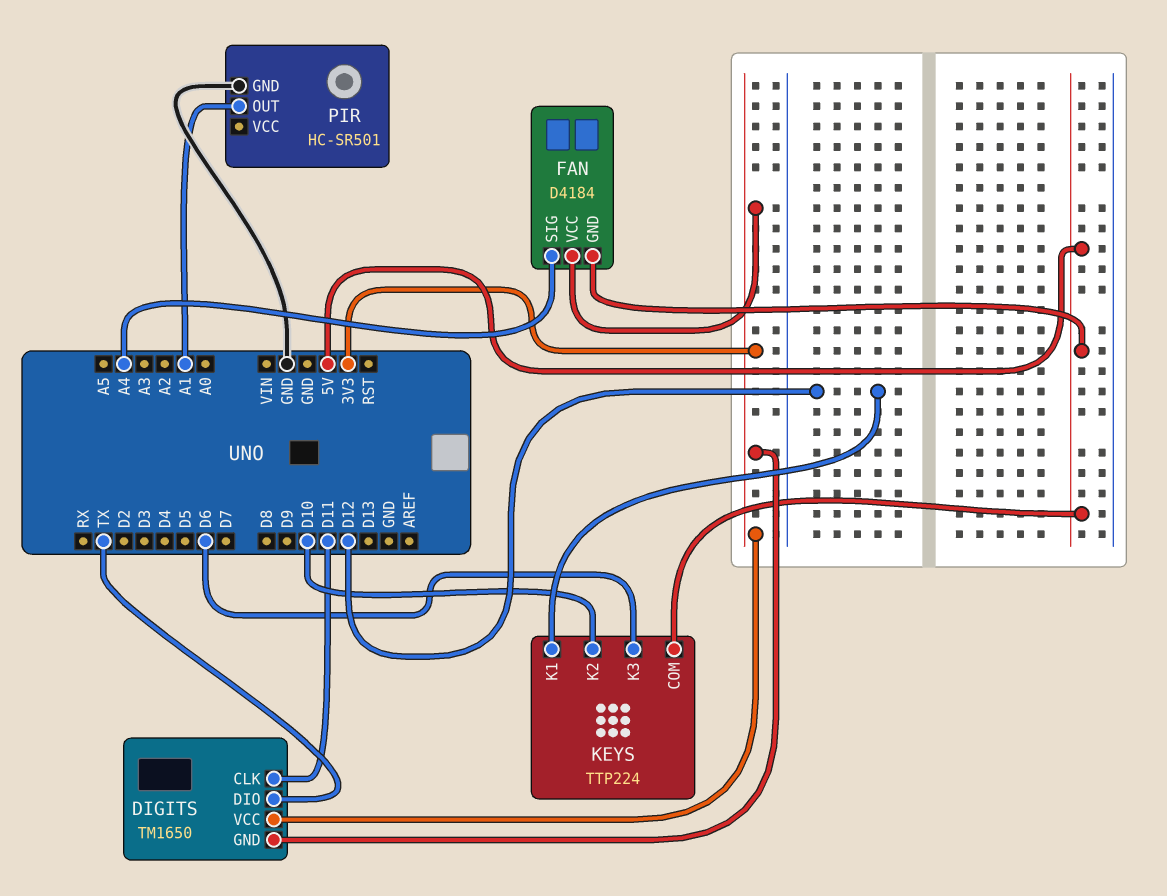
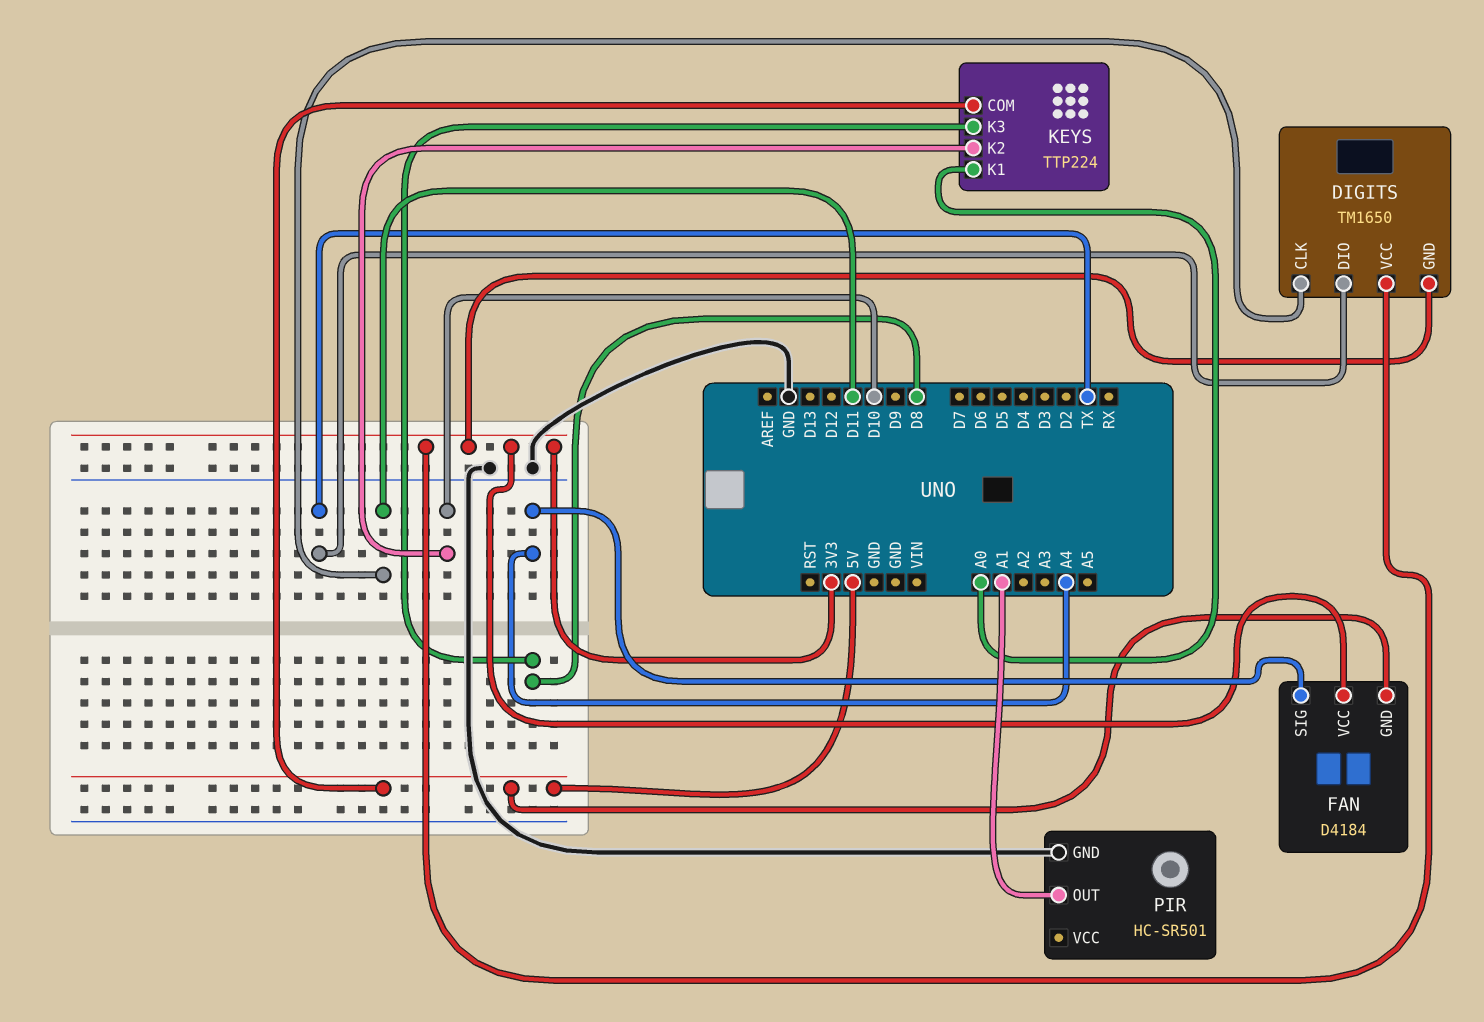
KEYS pin K1: D12 -> A0
KEYS pin K3: D6 -> D8

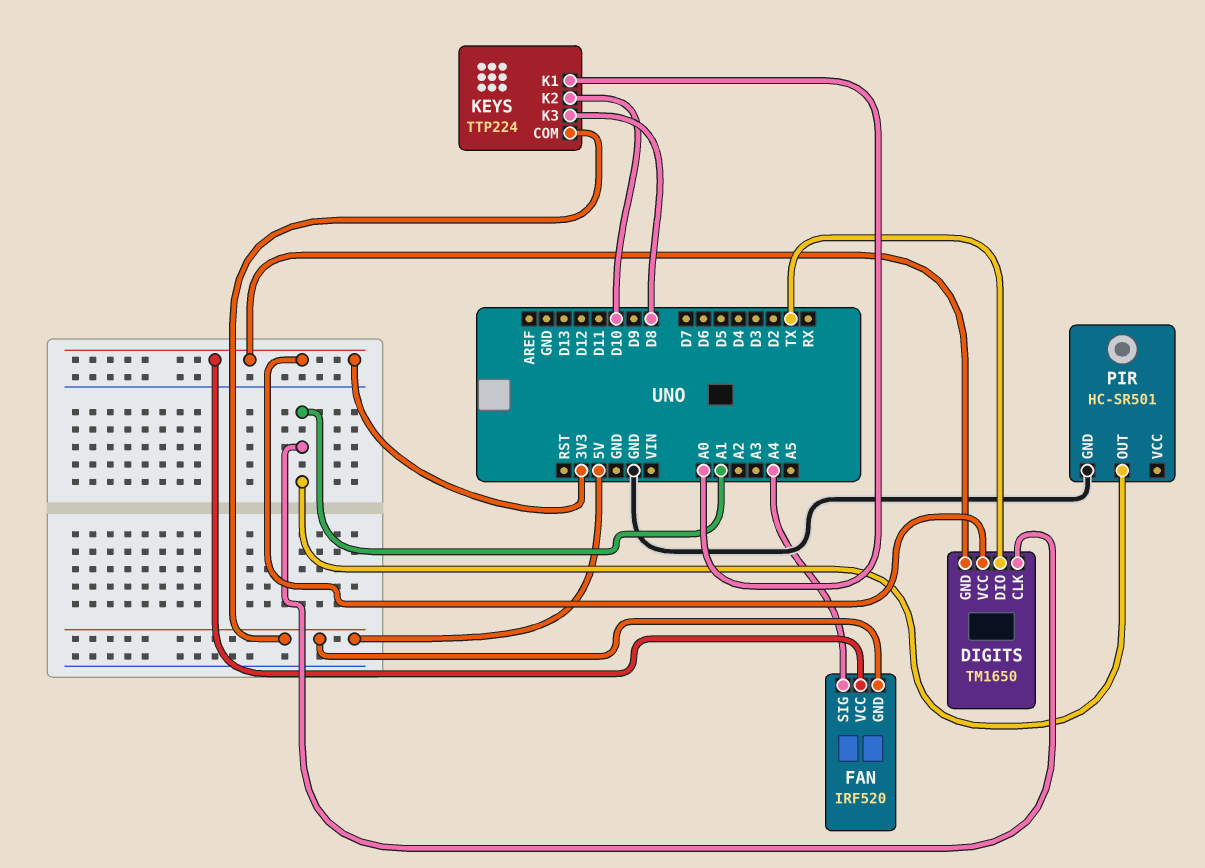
DIGITS pin CLK: D11 -> A1
FAN: D4184 -> IRF520

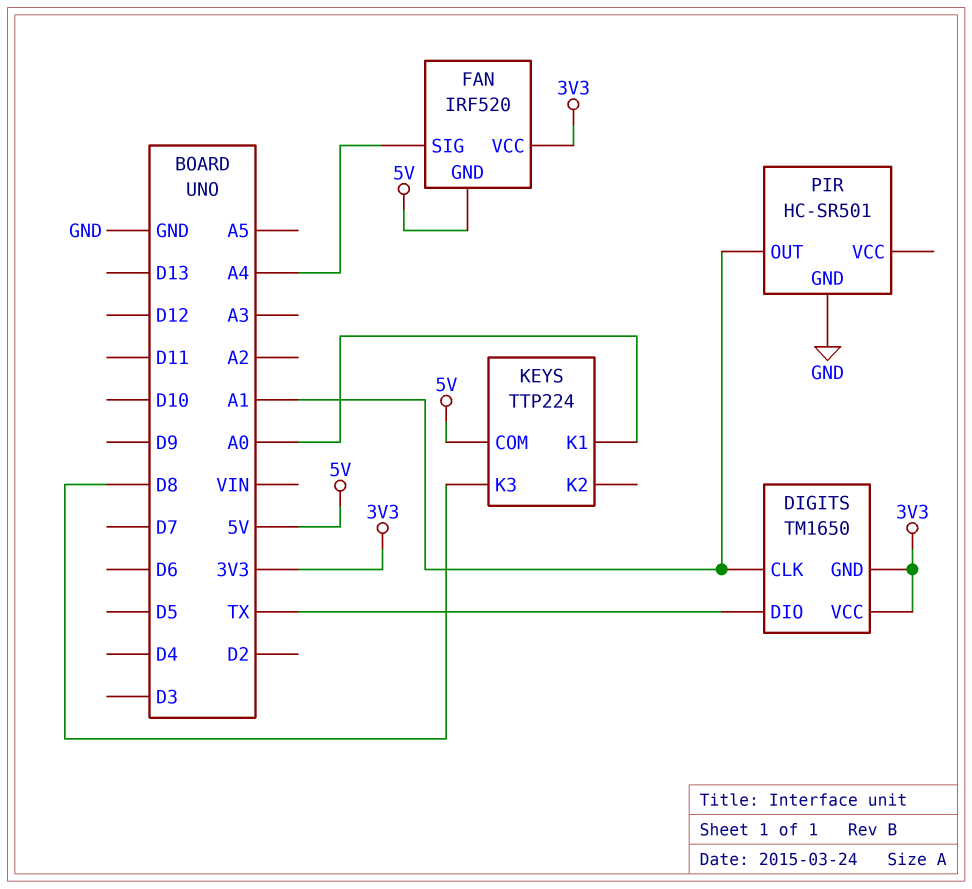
KEYS pin K2: D10 -> none

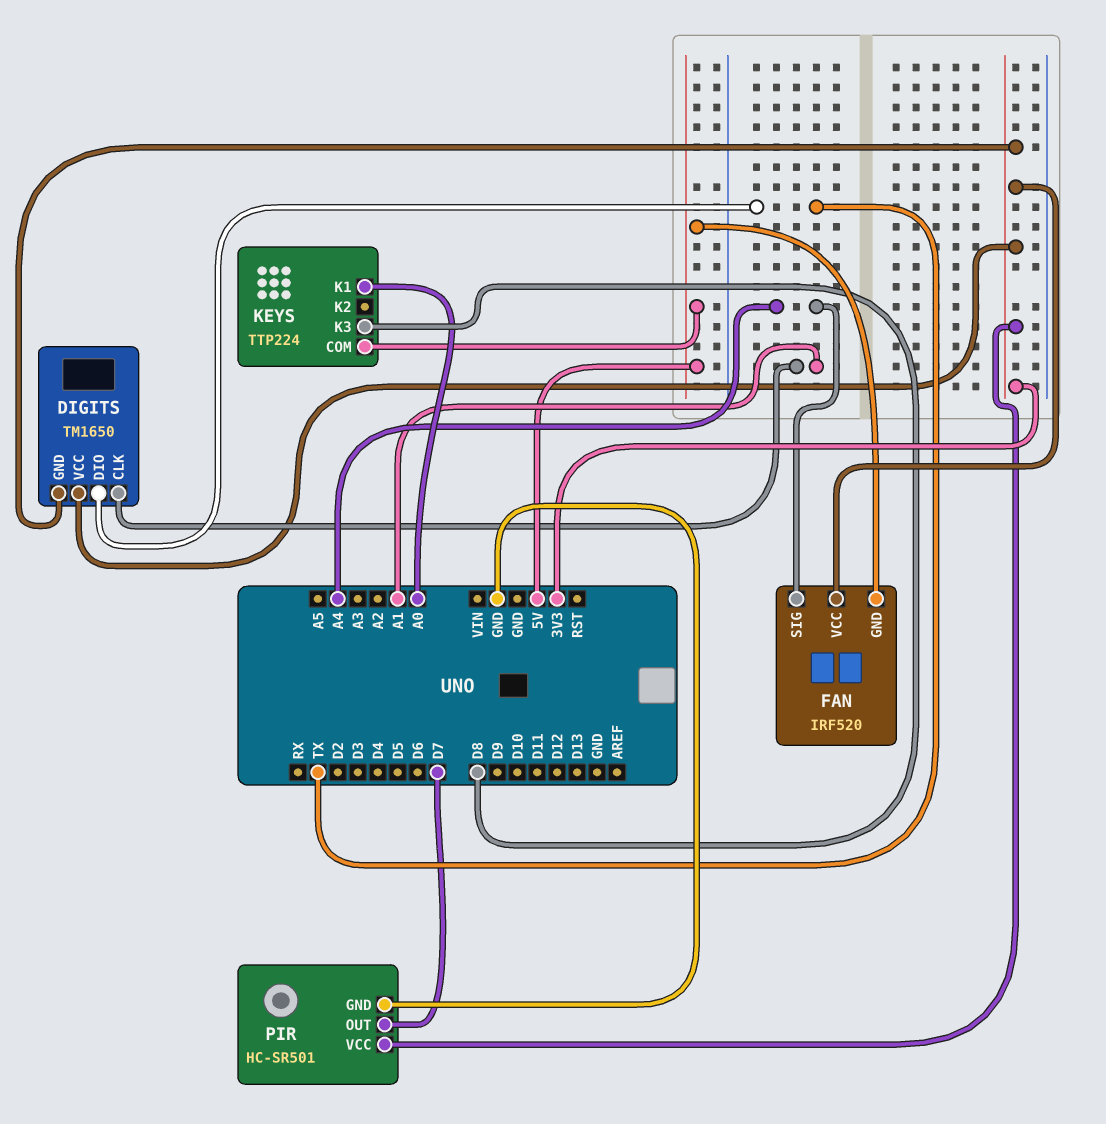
PIR pin OUT: A1 -> D7
PIR pin VCC: none -> 3V3

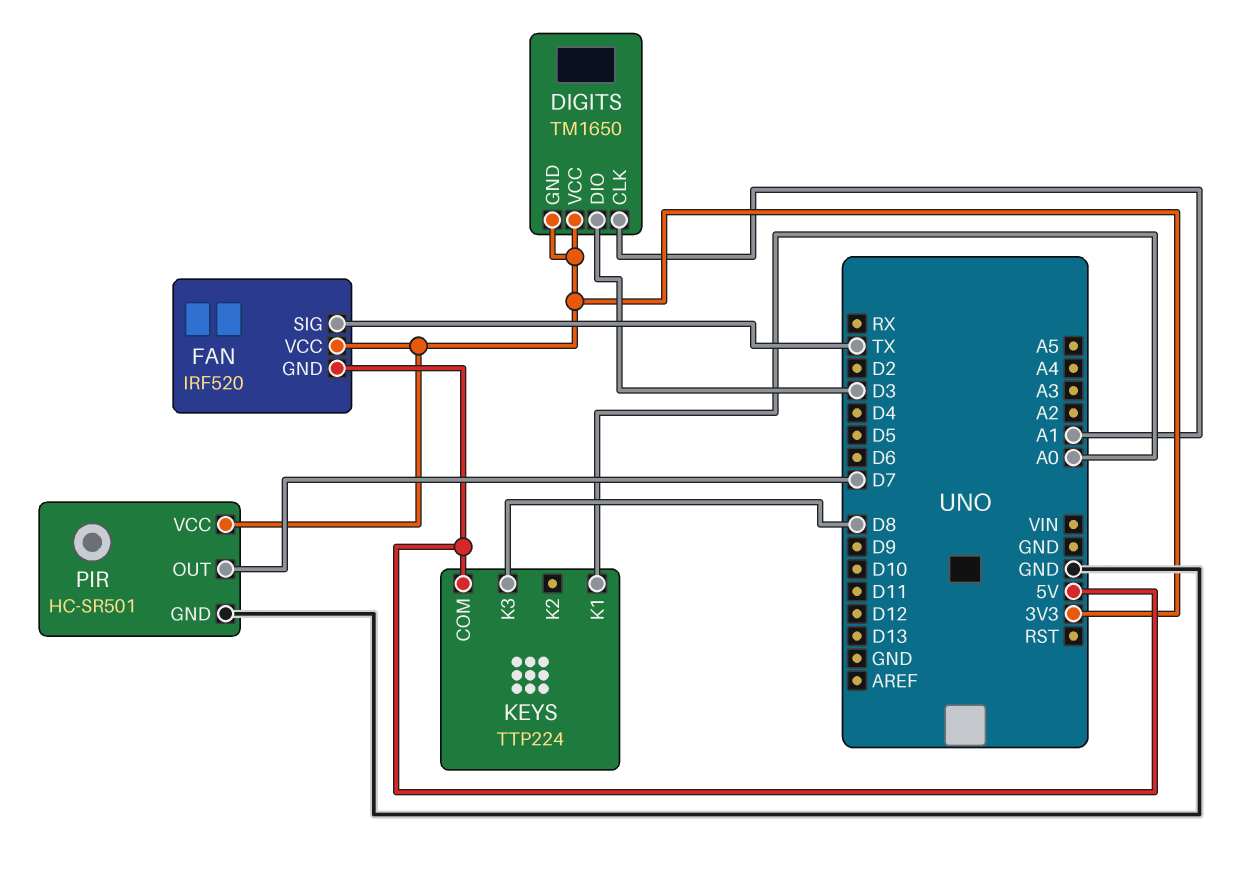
DIGITS pin DIO: TX -> D3
FAN pin SIG: A4 -> TX

